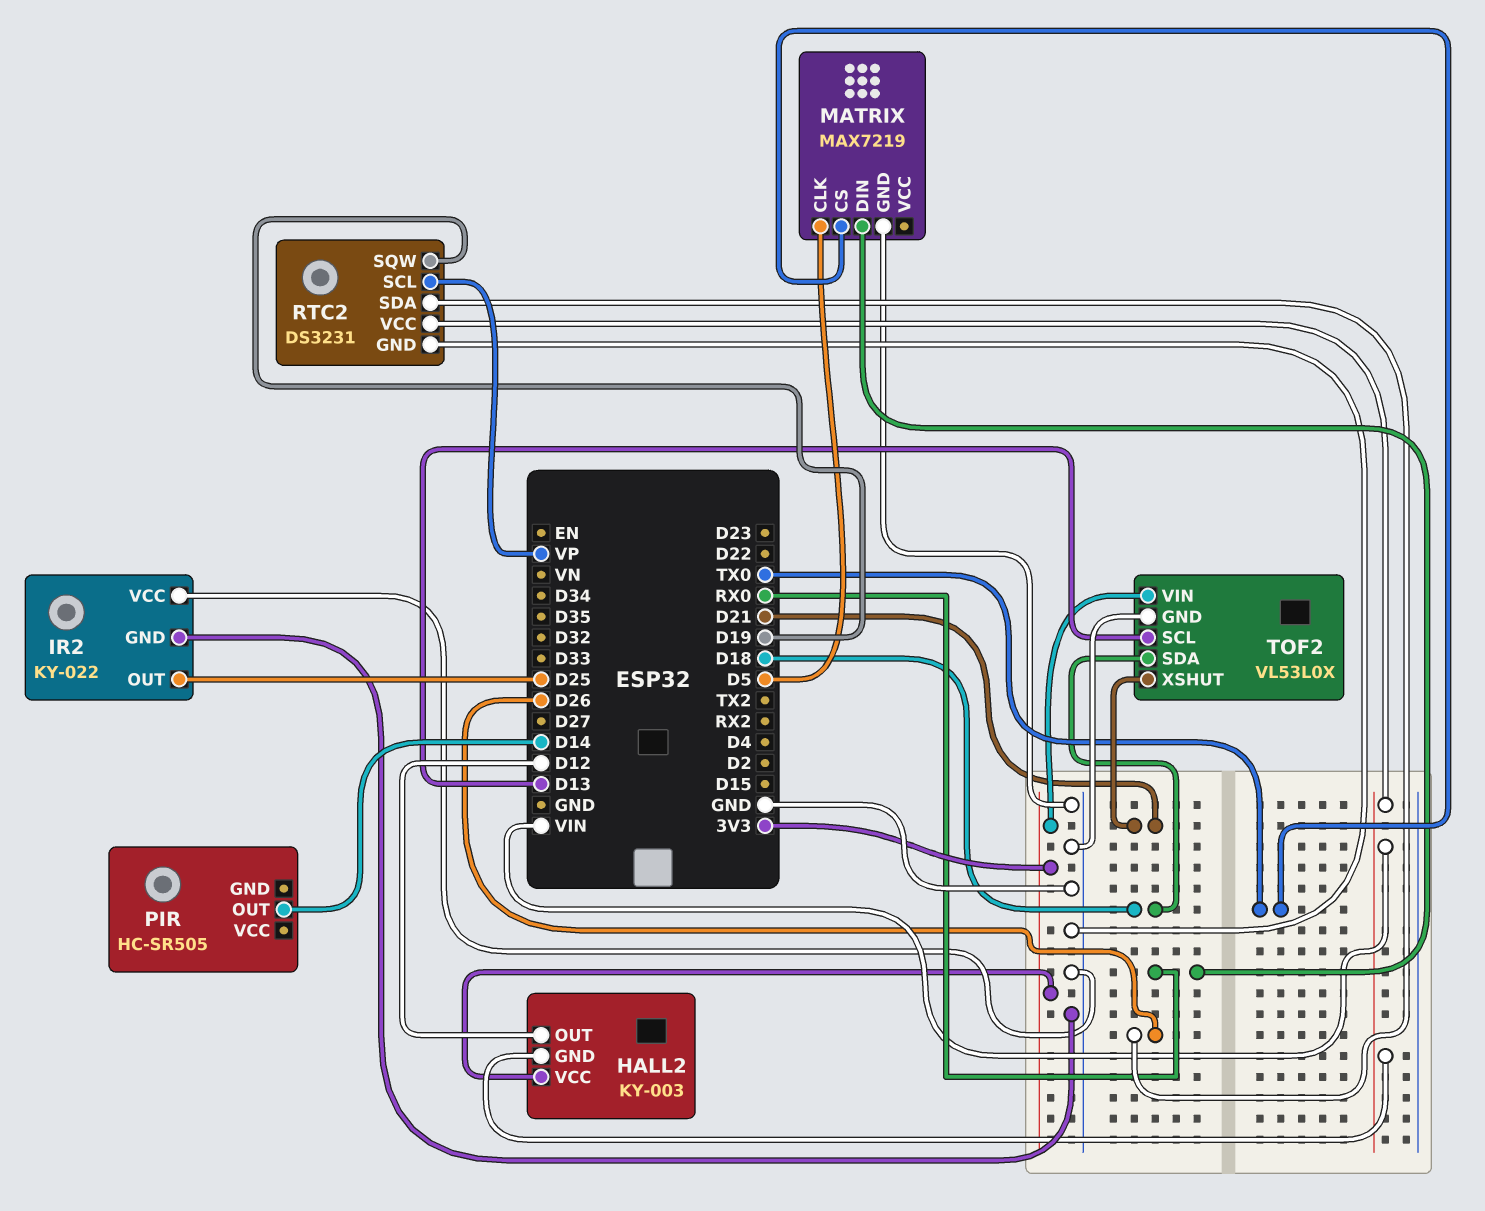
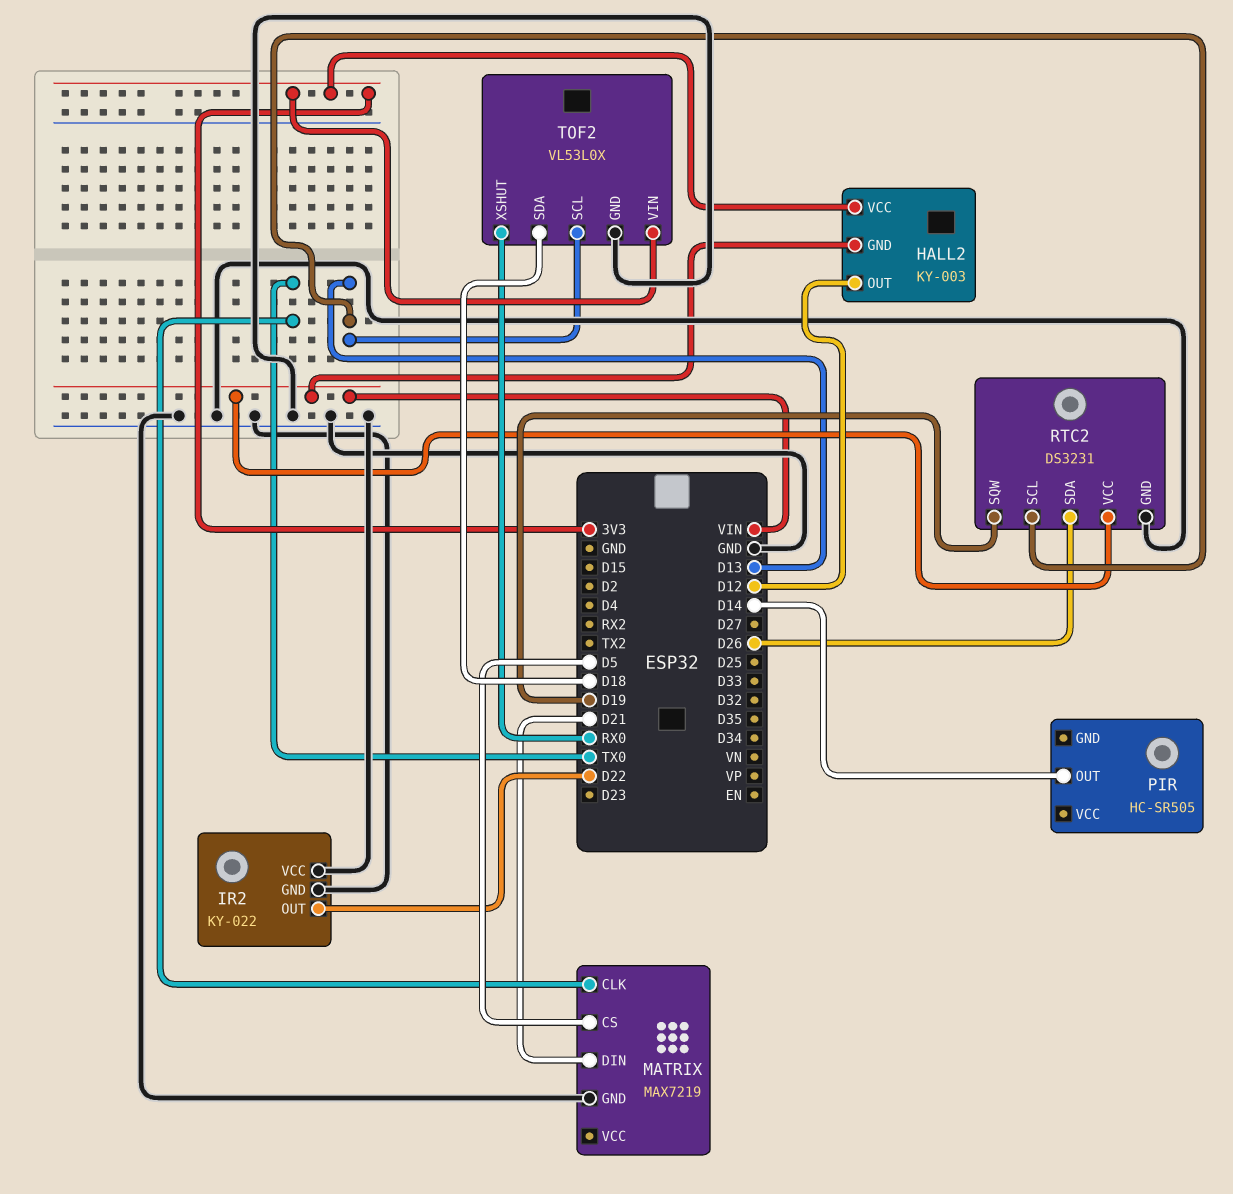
IR2 pin OUT: D25 -> D22
MATRIX pin CLK: D5 -> TX0
MATRIX pin CS: TX0 -> D5
MATRIX pin DIN: RX0 -> D21
RTC2 pin SCL: VP -> D13
TOF2 pin XSHUT: D21 -> RX0

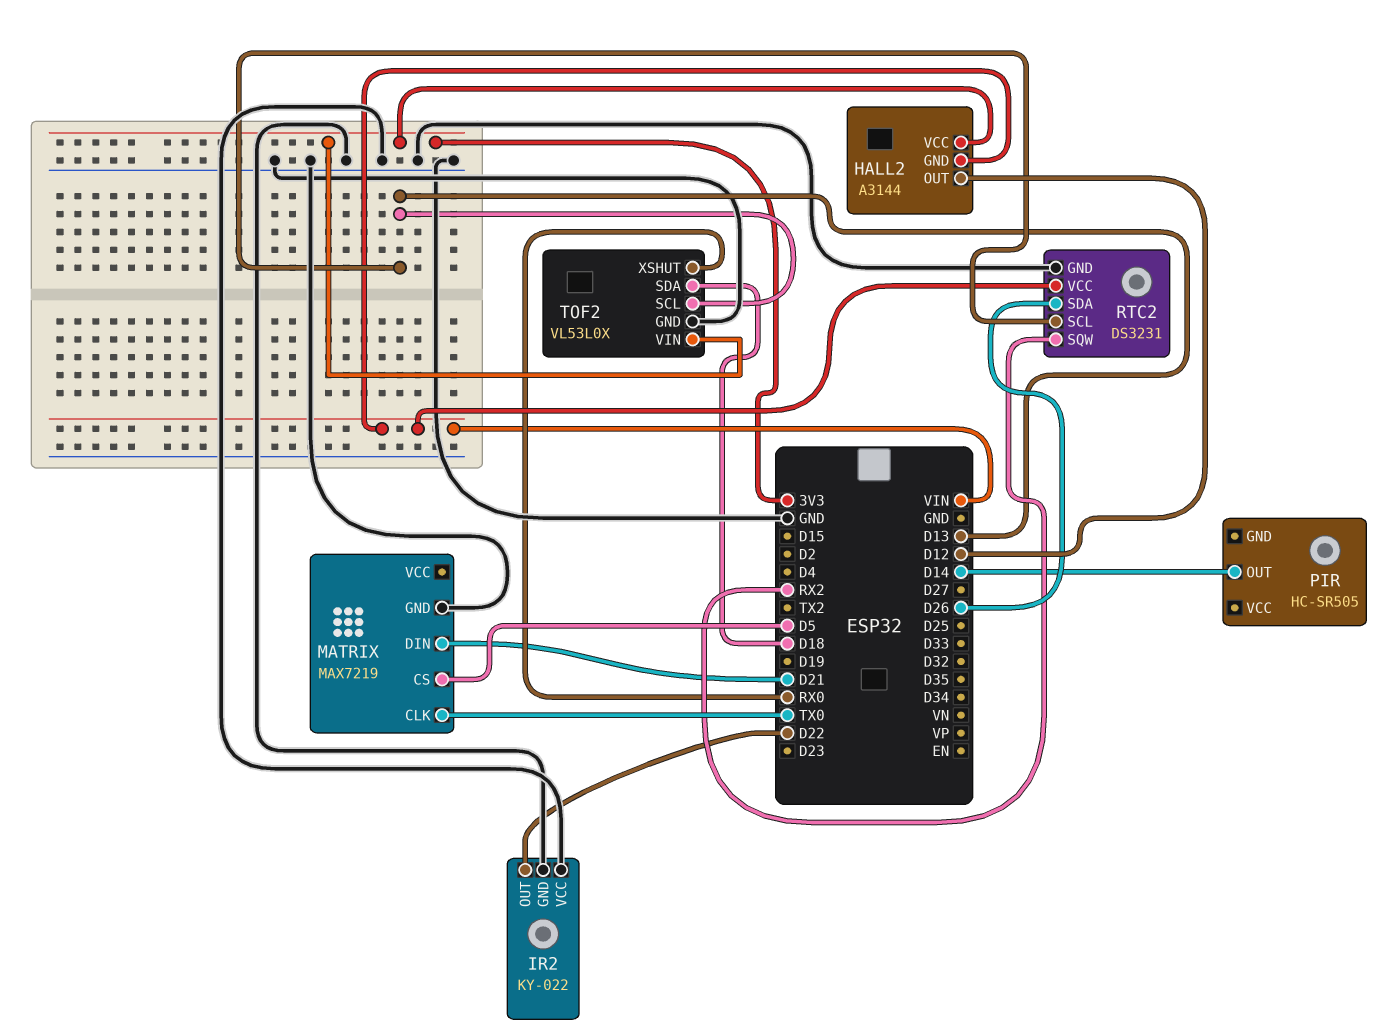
HALL2: KY-003 -> A3144
RTC2 pin SQW: D19 -> RX2

